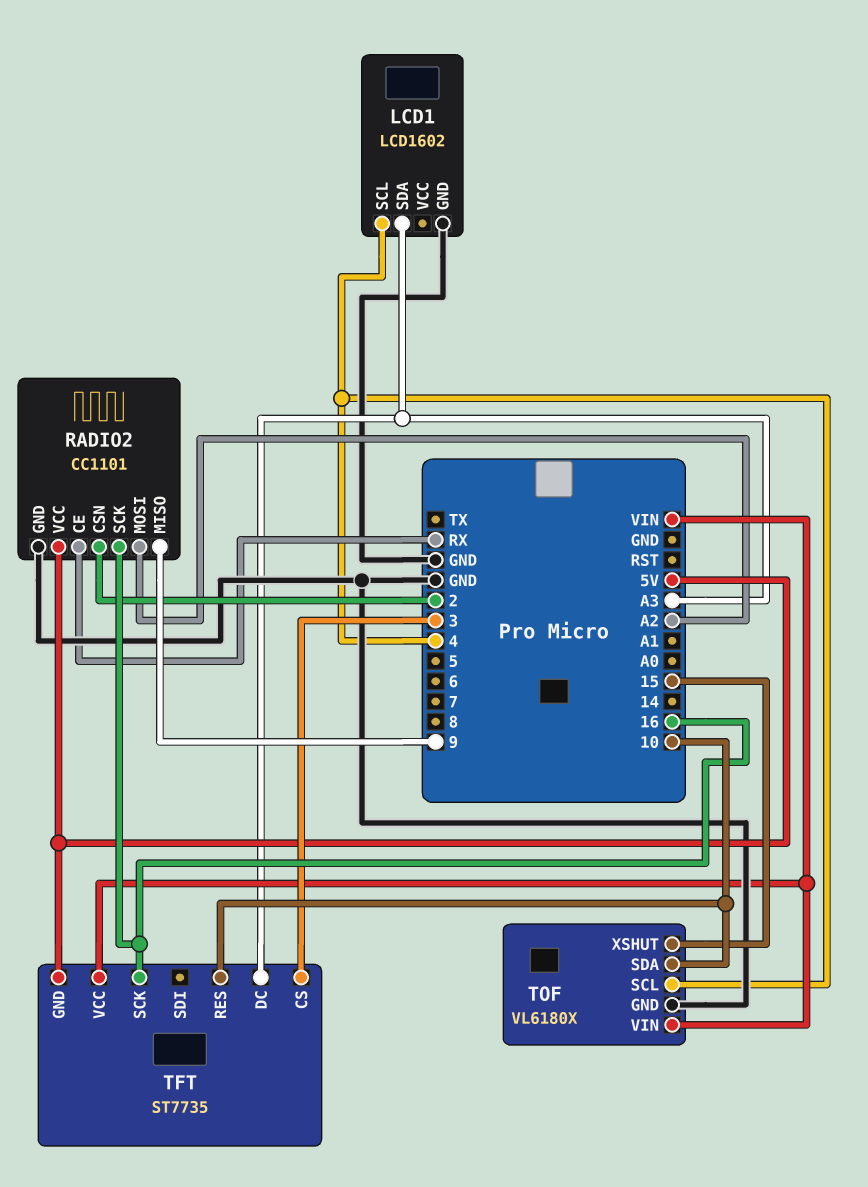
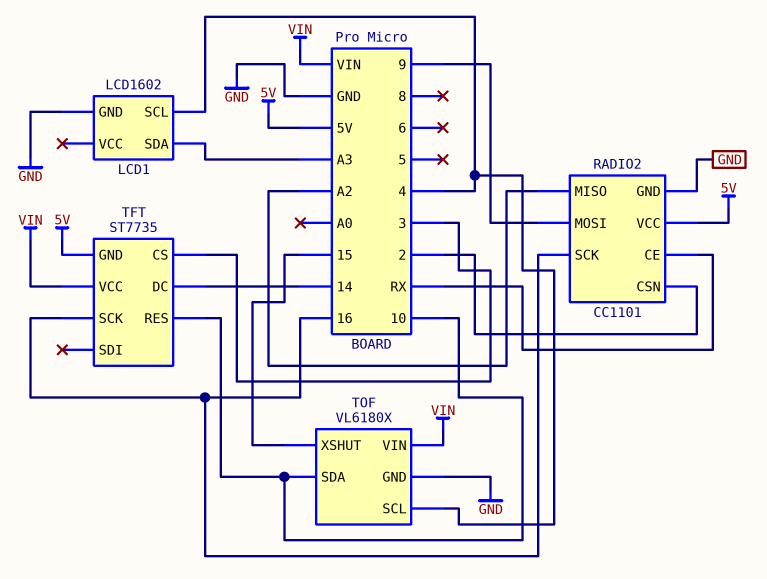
RADIO2 pin MISO: 9 -> A2
RADIO2 pin MOSI: A2 -> 9
TFT pin DC: A3 -> 14

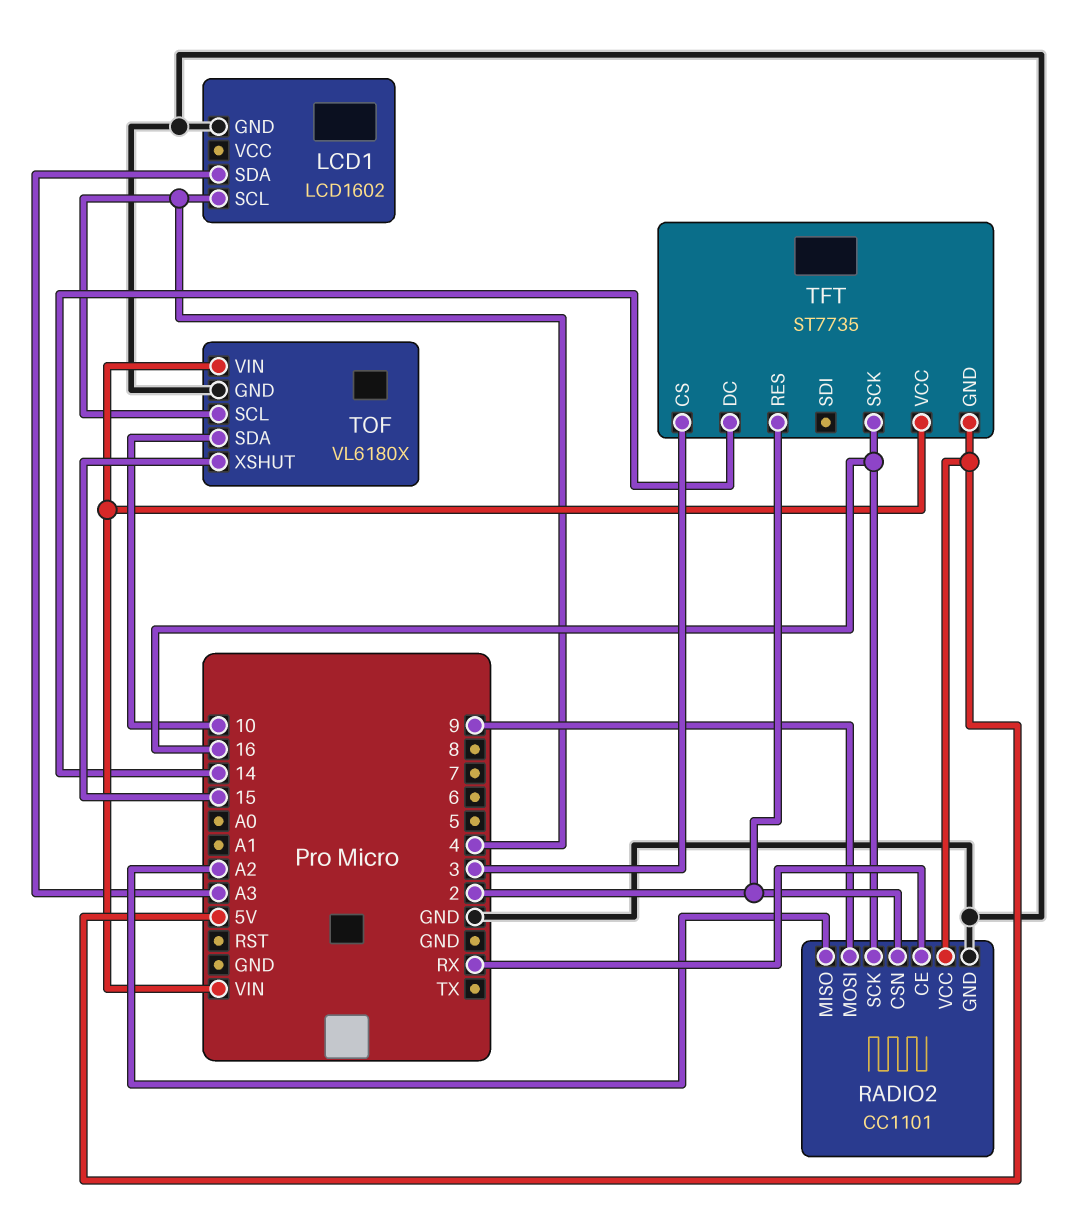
TFT pin RES: 10 -> 2

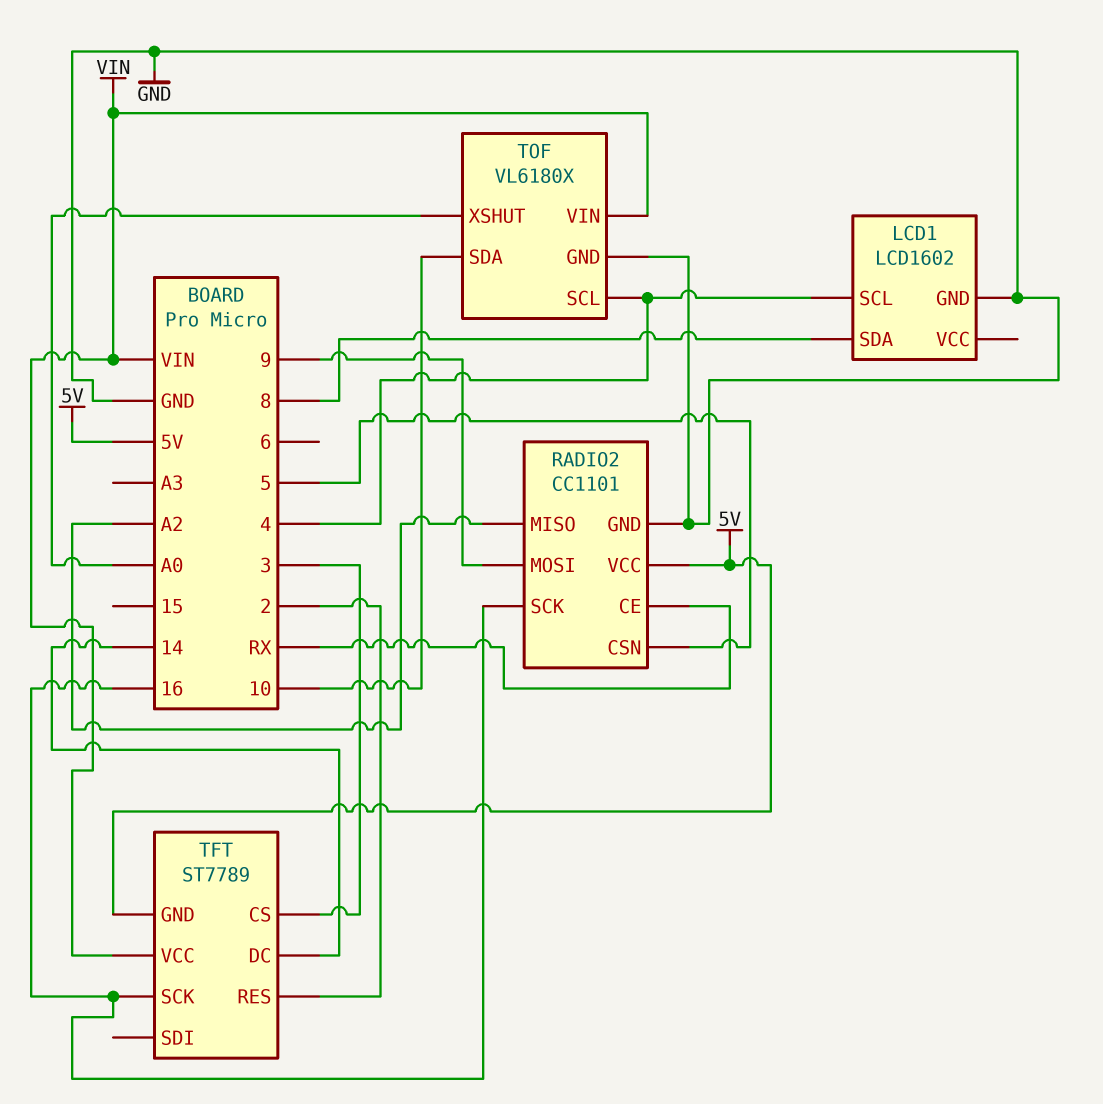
LCD1 pin SDA: A3 -> 8
RADIO2 pin CSN: 2 -> 5
TFT: ST7735 -> ST7789
TOF pin XSHUT: 15 -> A0

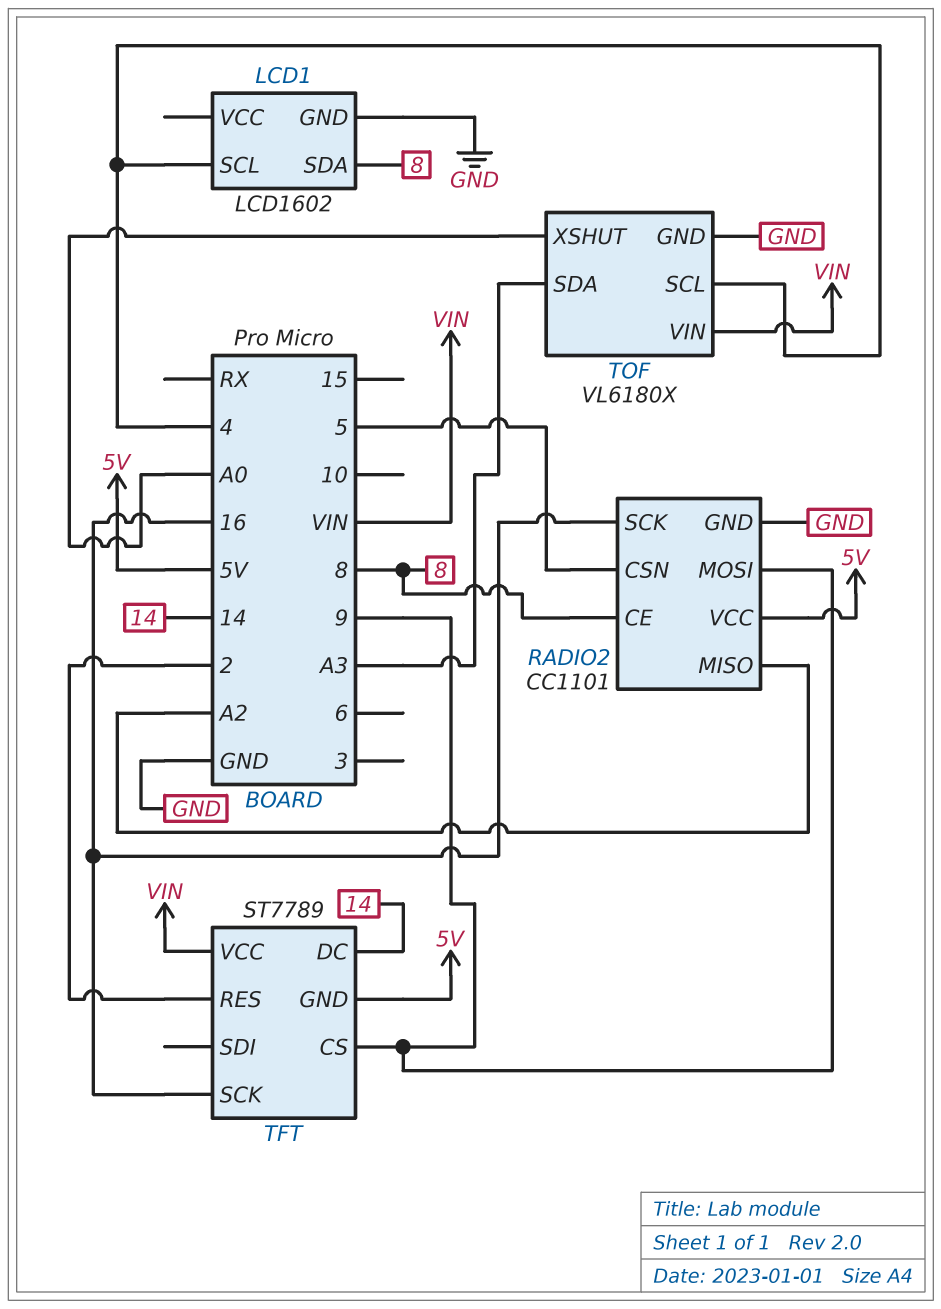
RADIO2 pin CE: RX -> 8
TFT pin CS: 3 -> 9
TOF pin SDA: 10 -> A3

